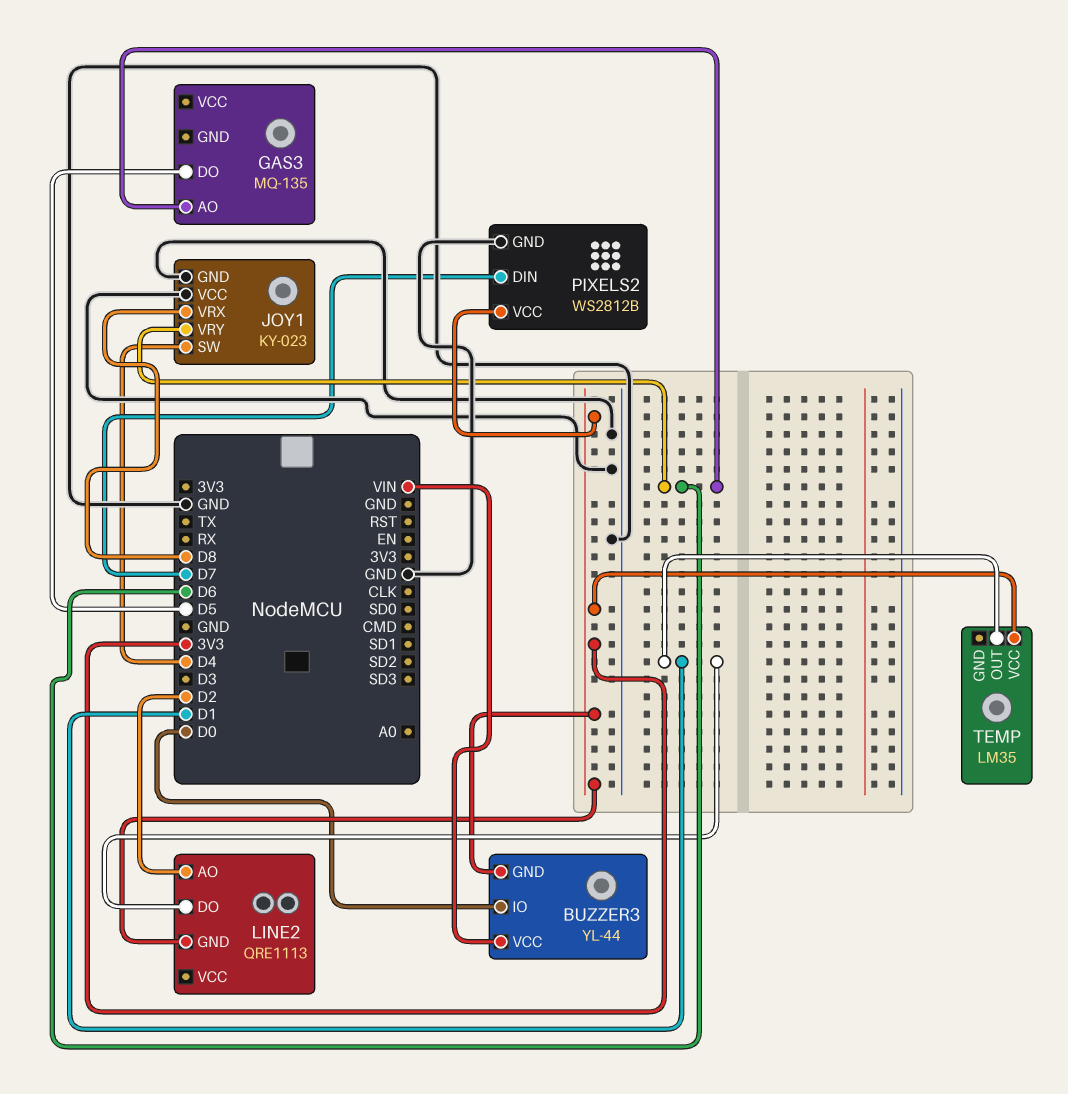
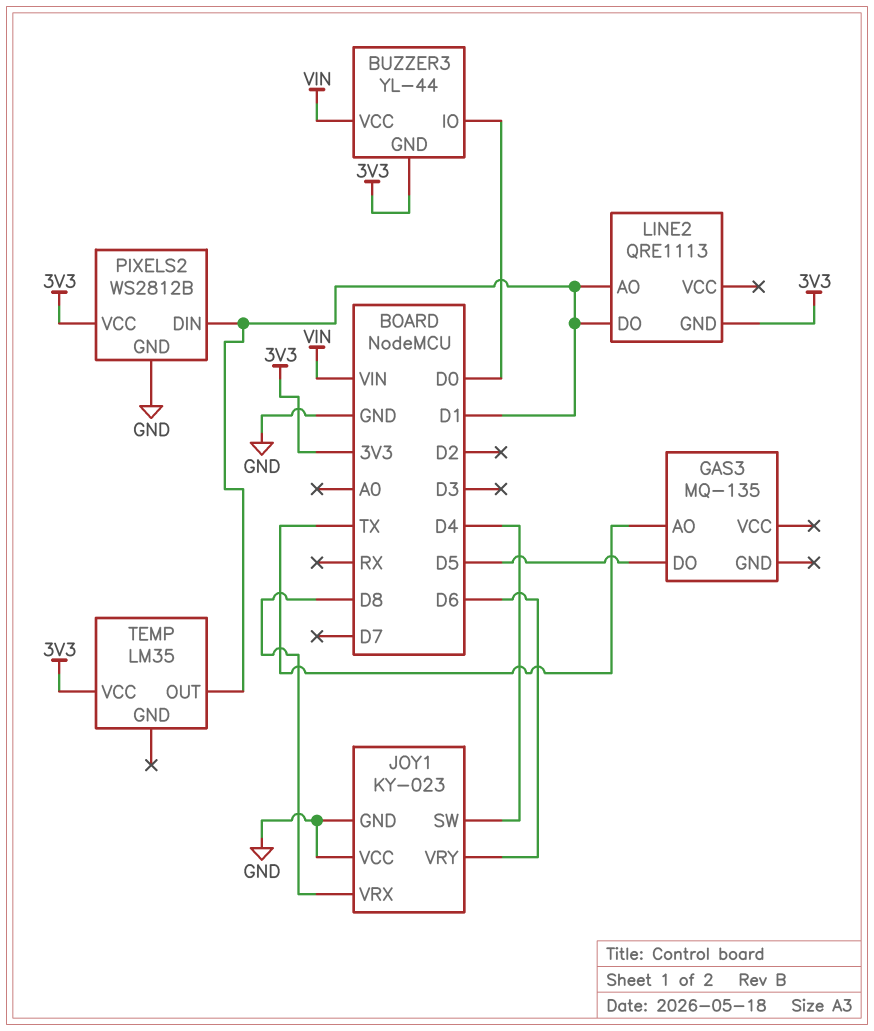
GAS3 pin AO: D6 -> TX
LINE2 pin AO: D2 -> D1
PIXELS2 pin DIN: D7 -> D1

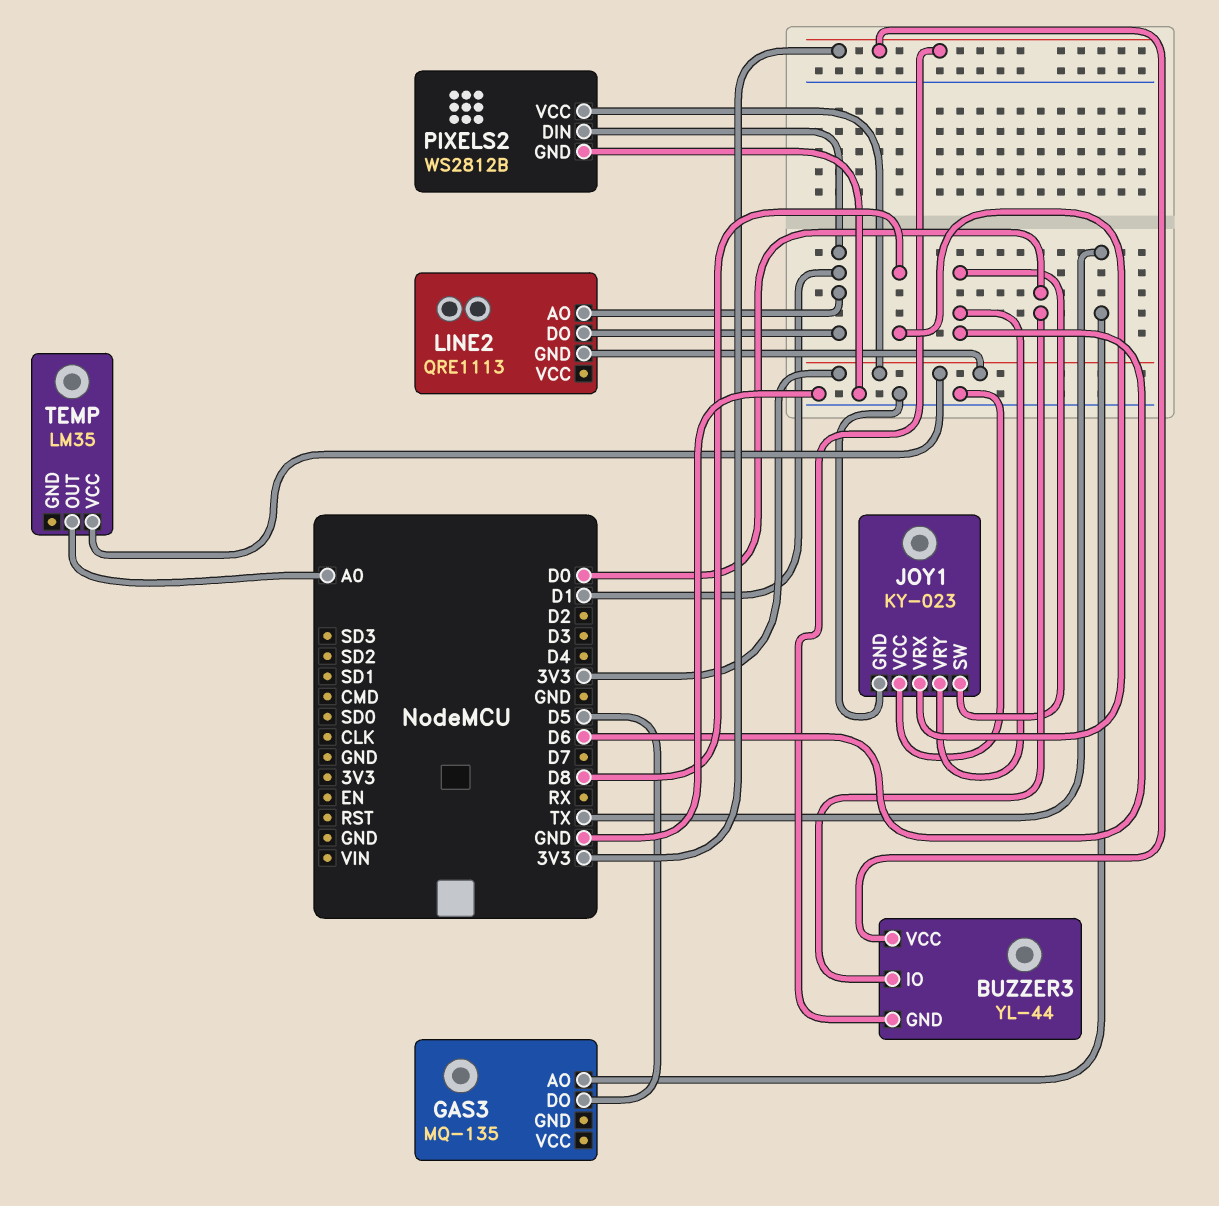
BUZZER3 pin VCC: VIN -> 3V3
JOY1 pin SW: D4 -> D6
TEMP pin OUT: D1 -> A0

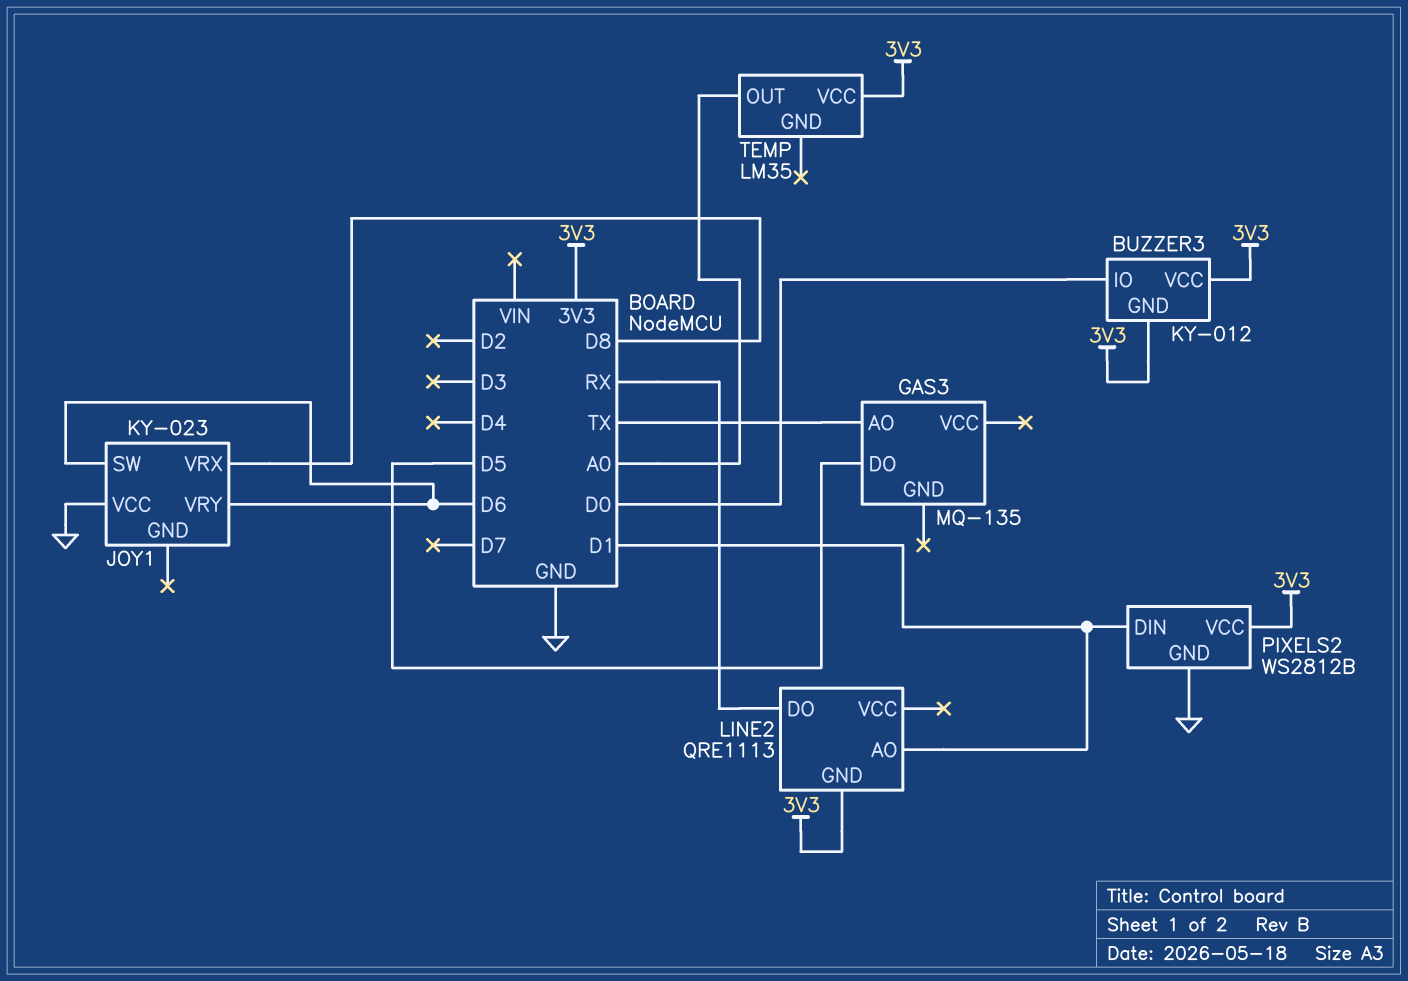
BUZZER3: YL-44 -> KY-012
JOY1 pin GND: GND -> none
LINE2 pin DO: D1 -> RX

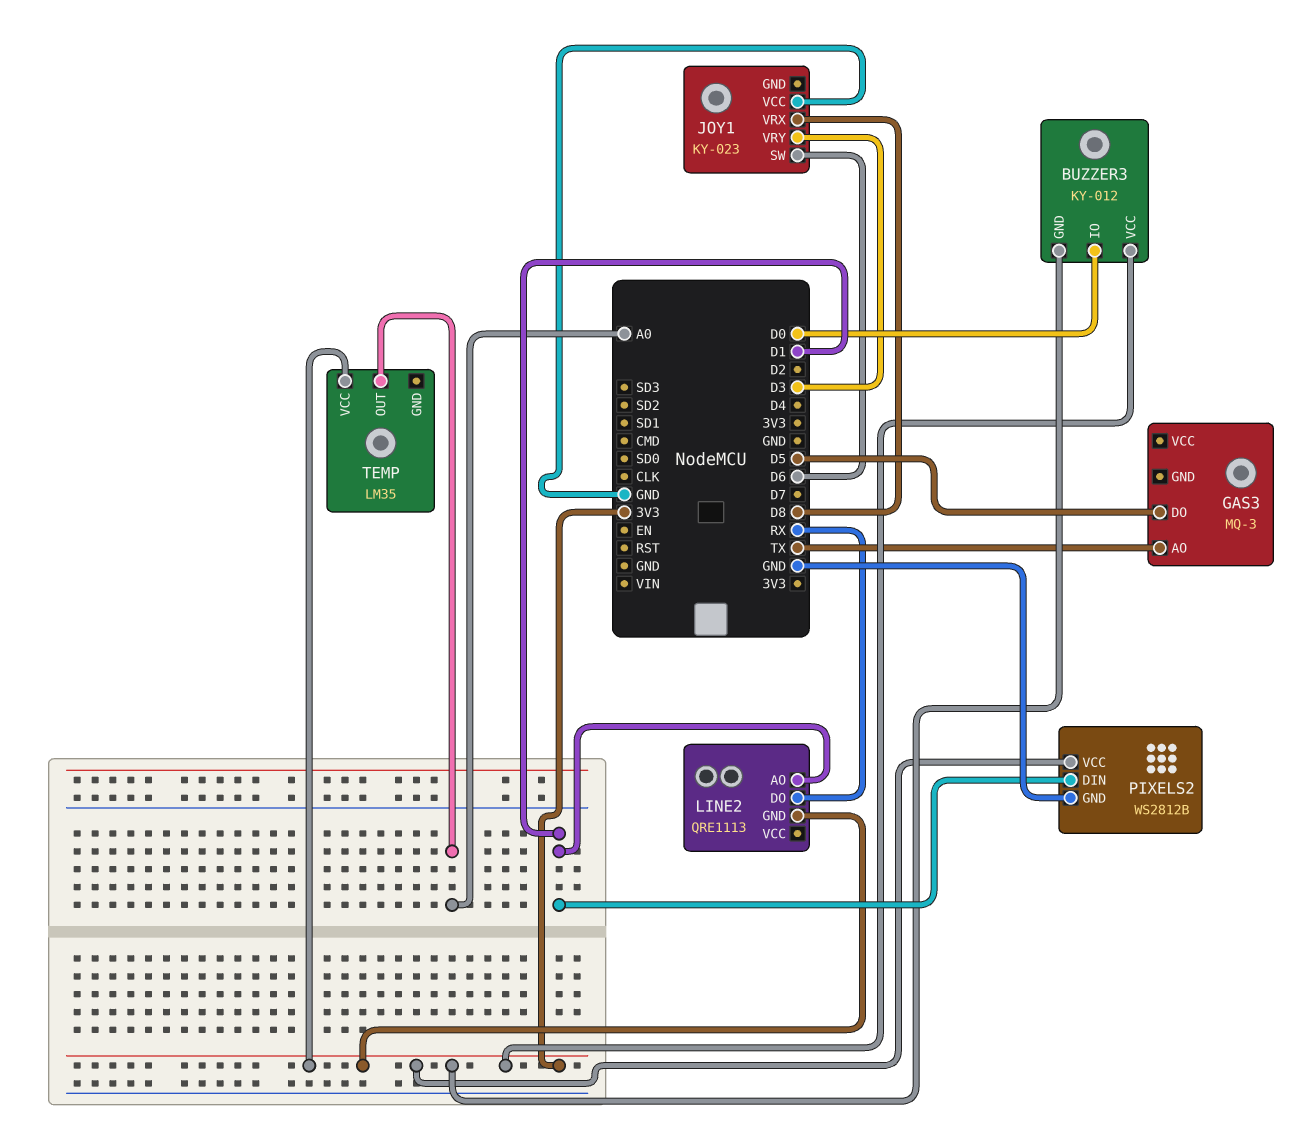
GAS3: MQ-135 -> MQ-3
JOY1 pin VRY: D6 -> D3

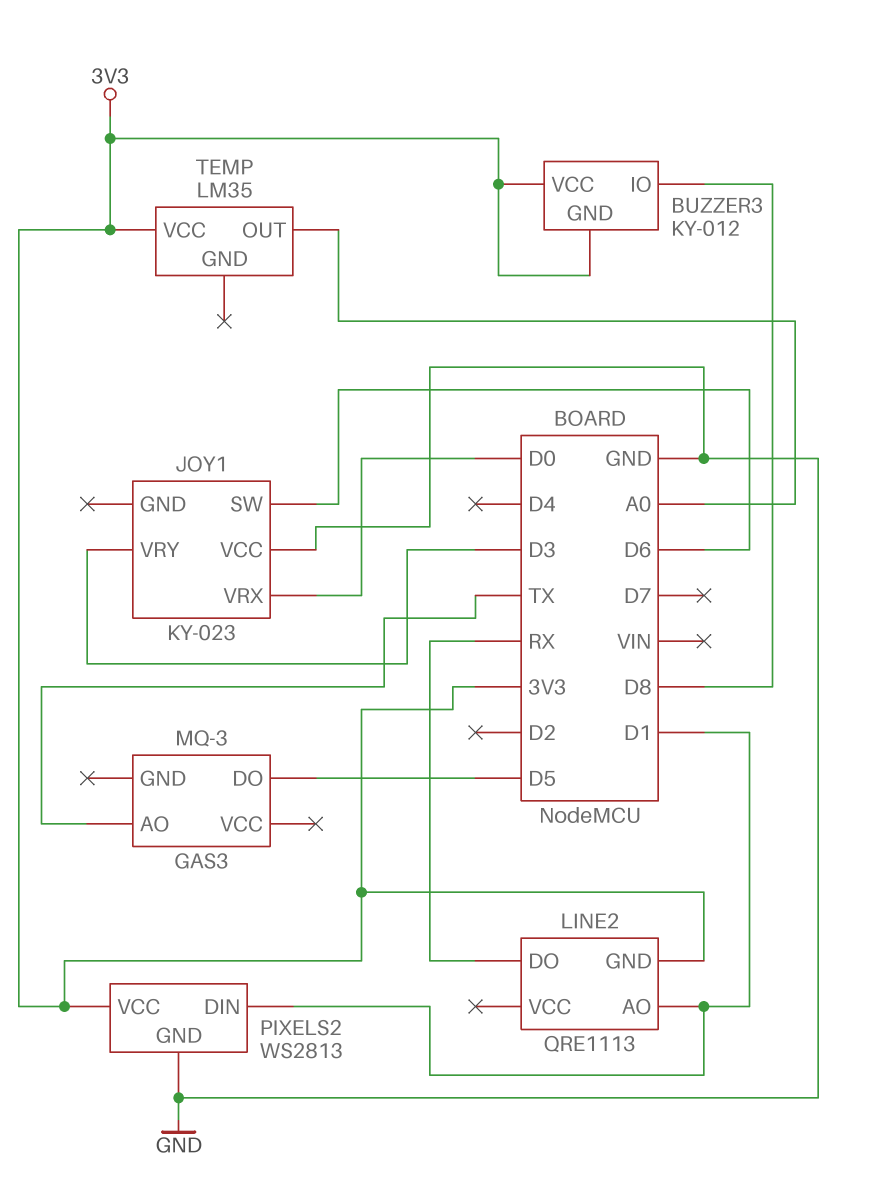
BUZZER3 pin IO: D0 -> D8
JOY1 pin VRX: D8 -> D0
PIXELS2: WS2812B -> WS2813

